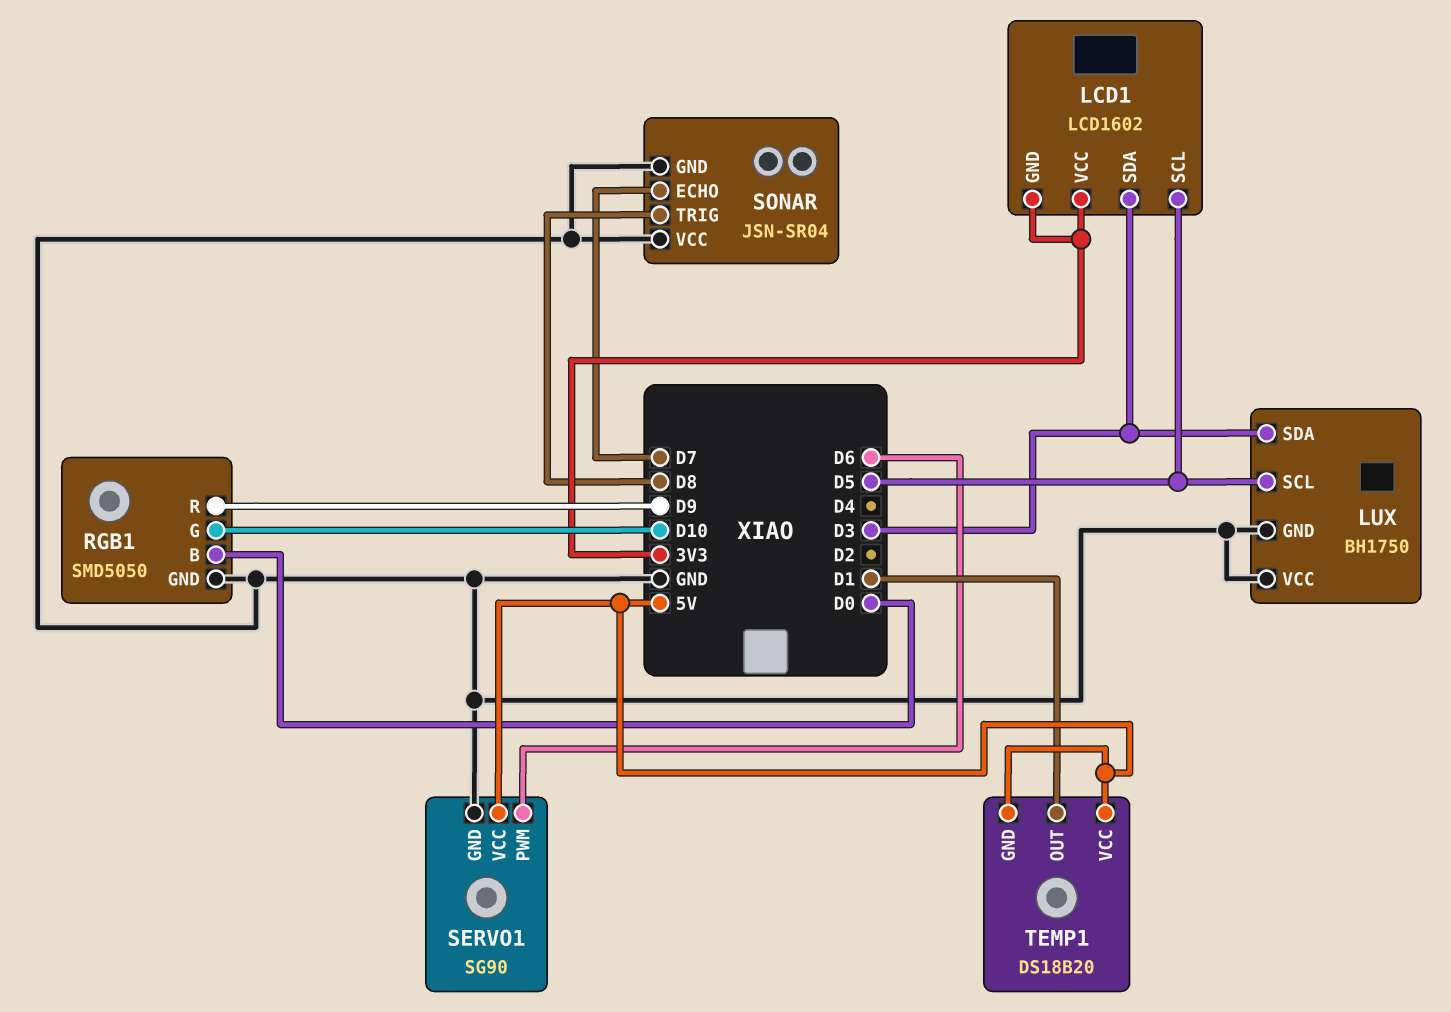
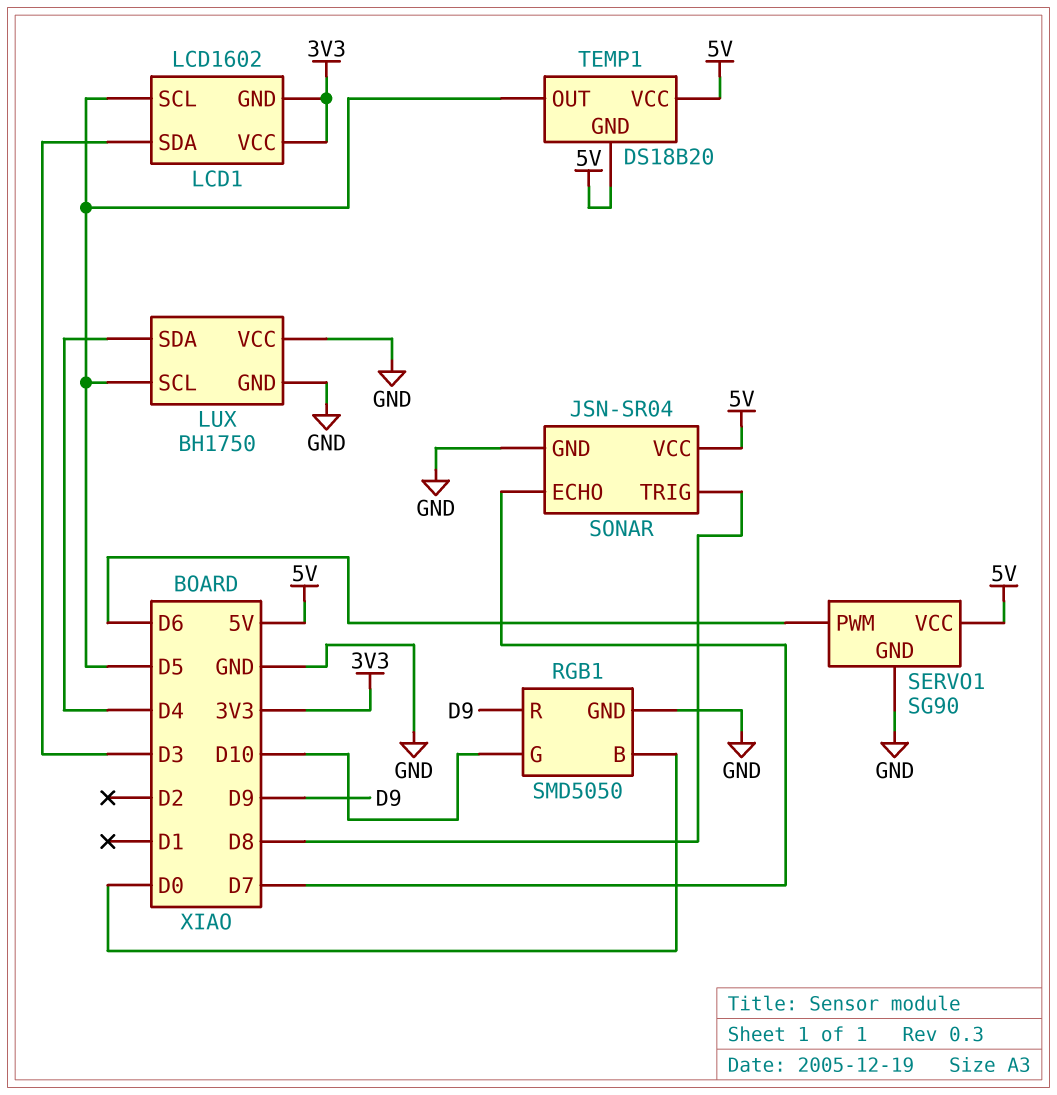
LUX pin SDA: D3 -> D4
SONAR pin VCC: GND -> 5V
TEMP1 pin OUT: D1 -> D5

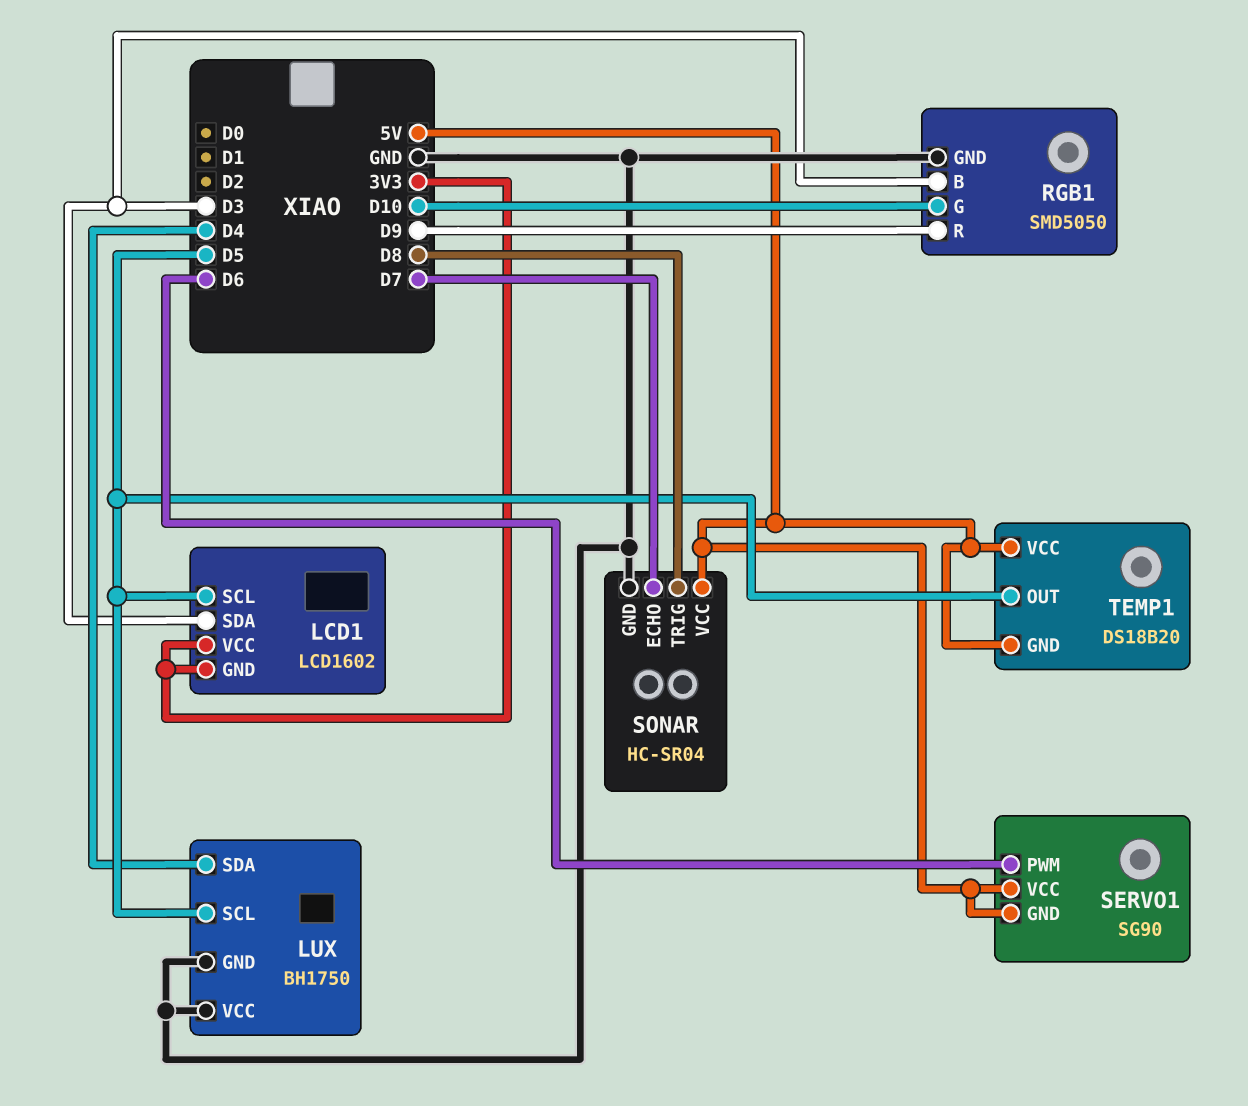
RGB1 pin B: D0 -> D3
SERVO1 pin GND: GND -> 5V
SONAR: JSN-SR04 -> HC-SR04

